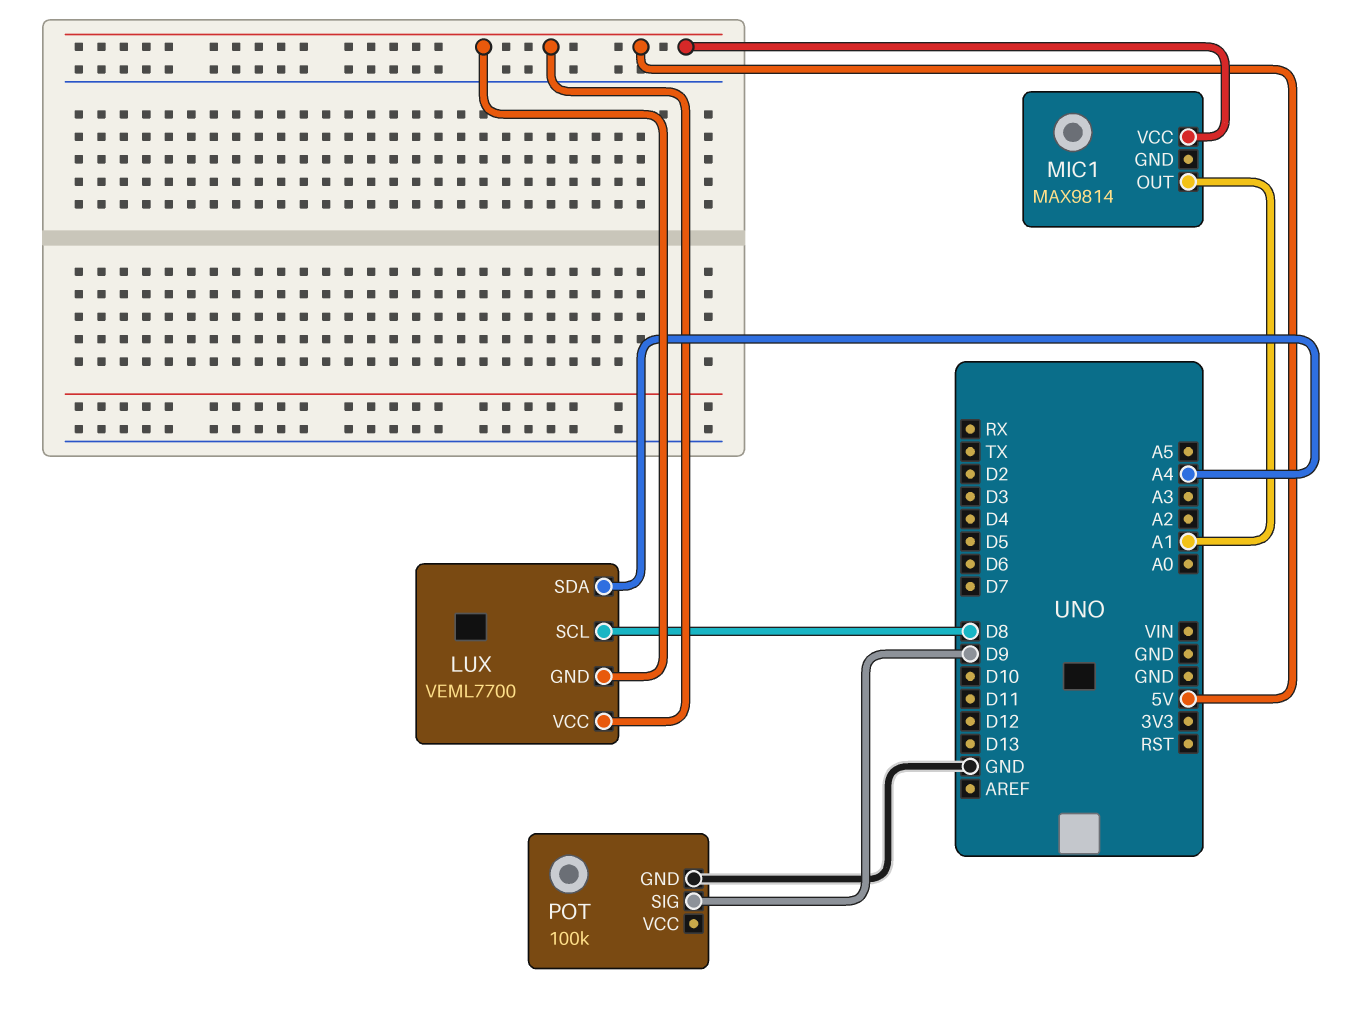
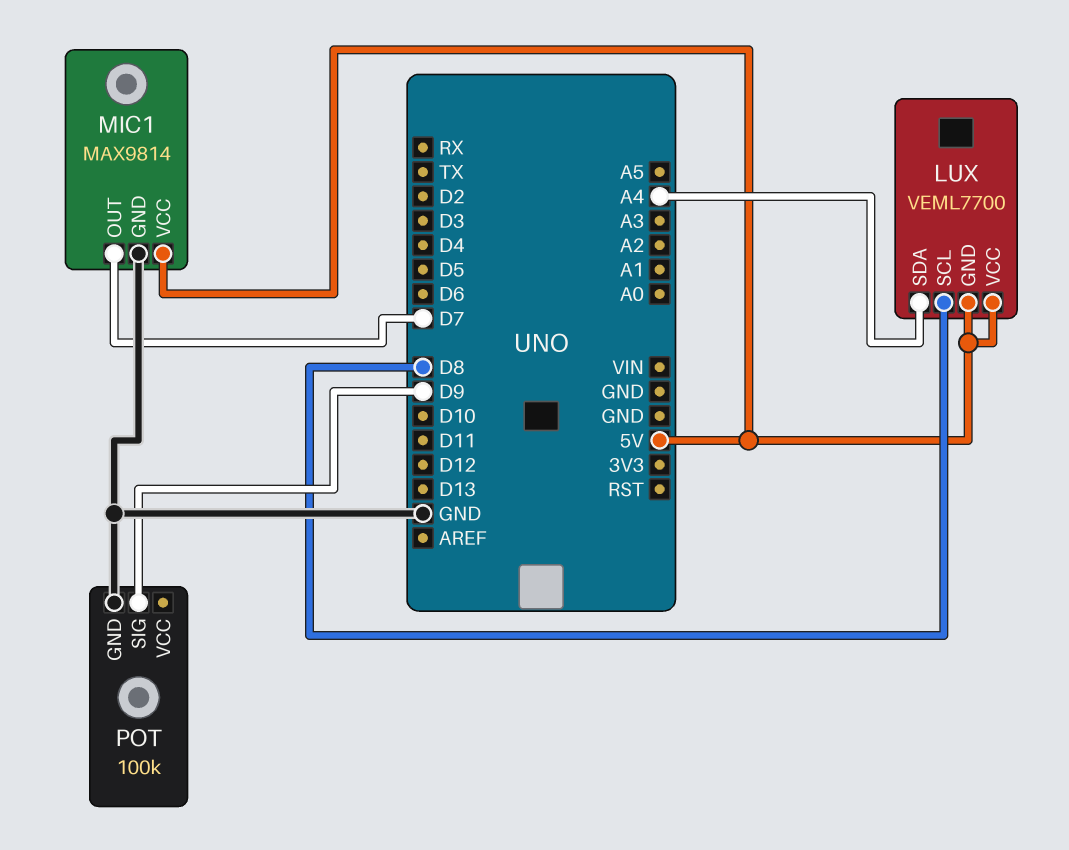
MIC1 pin GND: none -> GND
MIC1 pin OUT: A1 -> D7

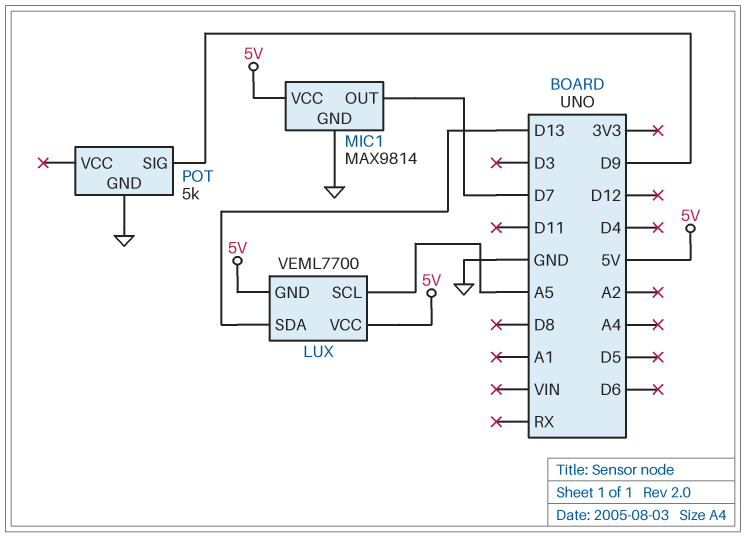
LUX pin SCL: D8 -> A5
LUX pin SDA: A4 -> D13
POT: 100k -> 5k

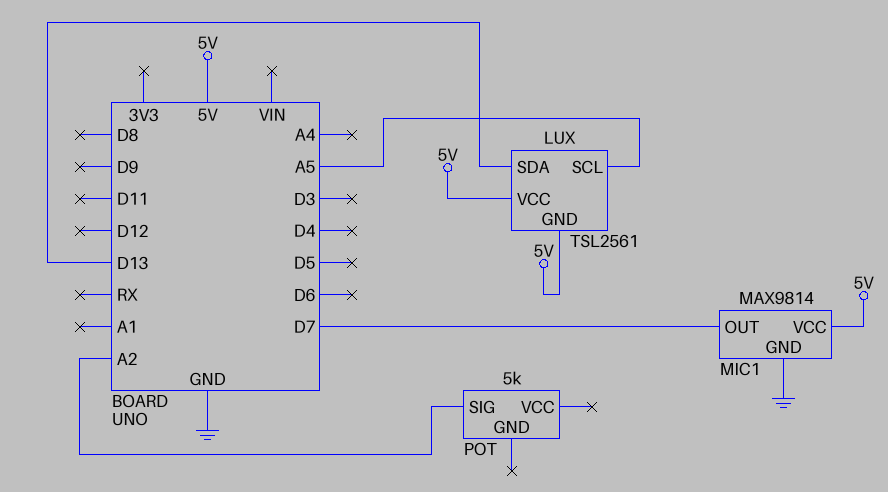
LUX: VEML7700 -> TSL2561
POT pin GND: GND -> none
POT pin SIG: D9 -> A2

